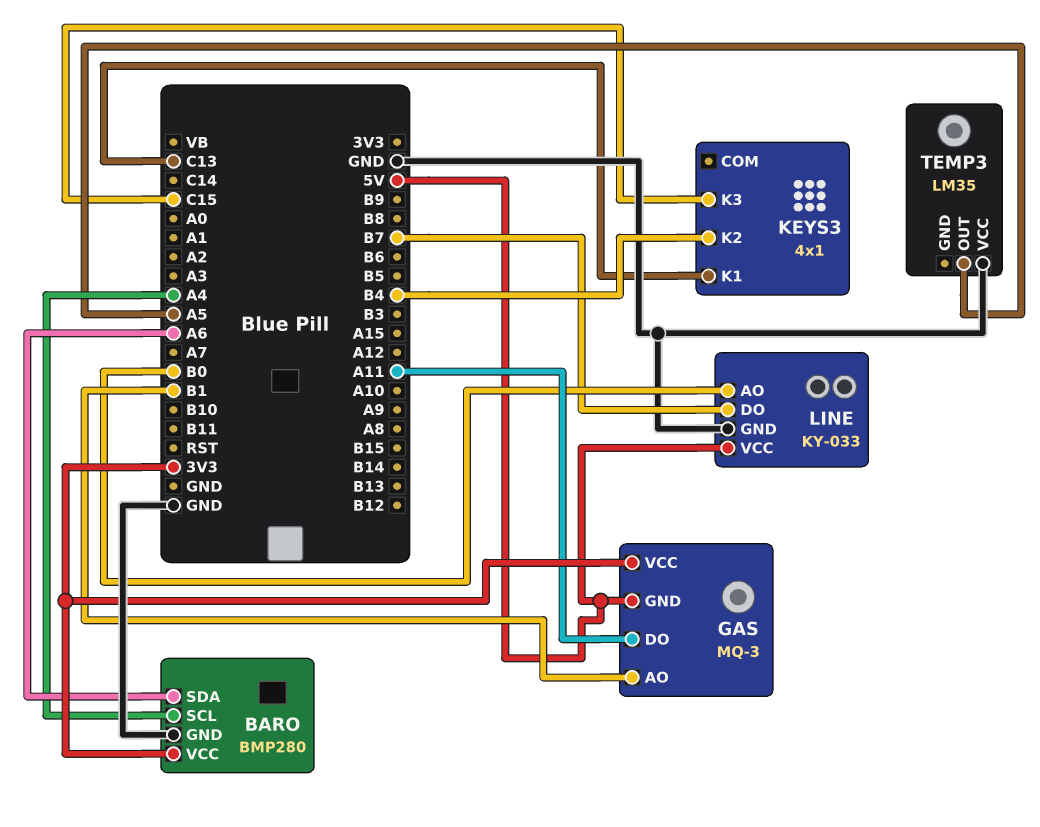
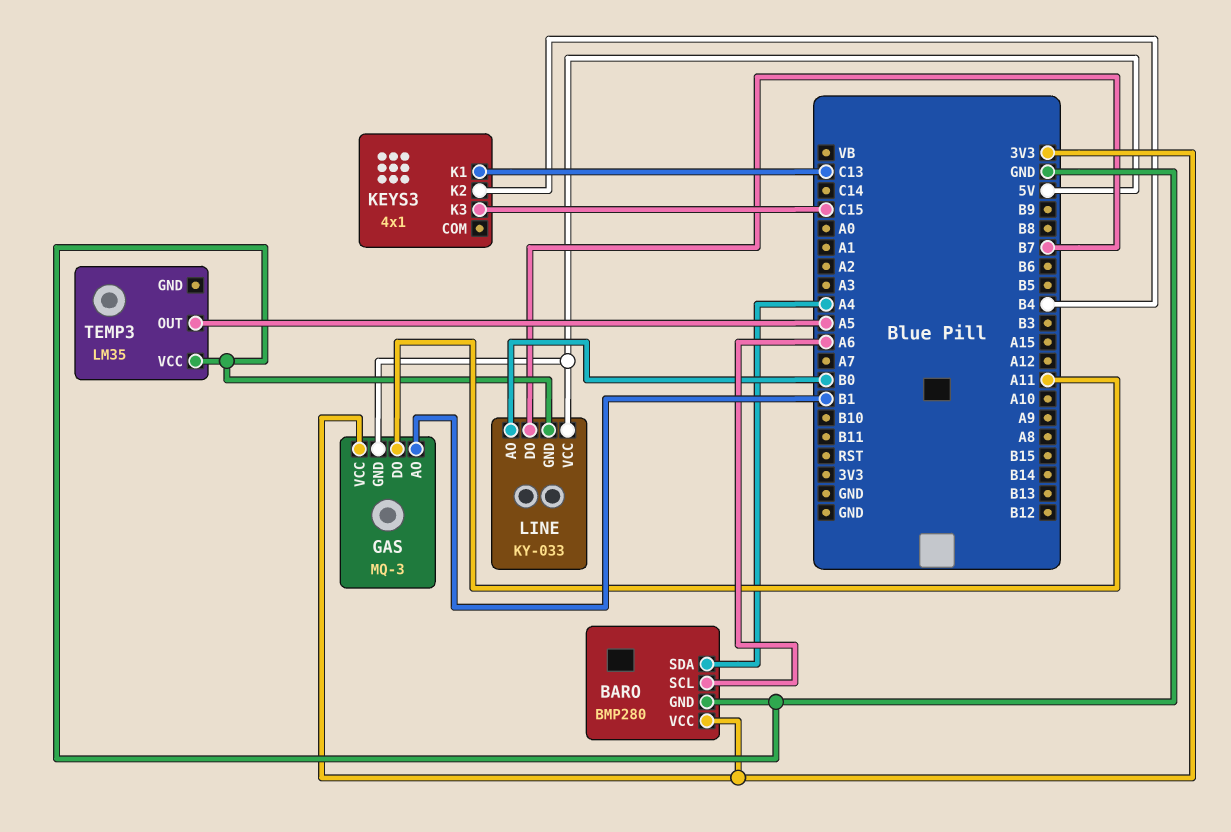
BARO pin SCL: A4 -> A6
BARO pin SDA: A6 -> A4

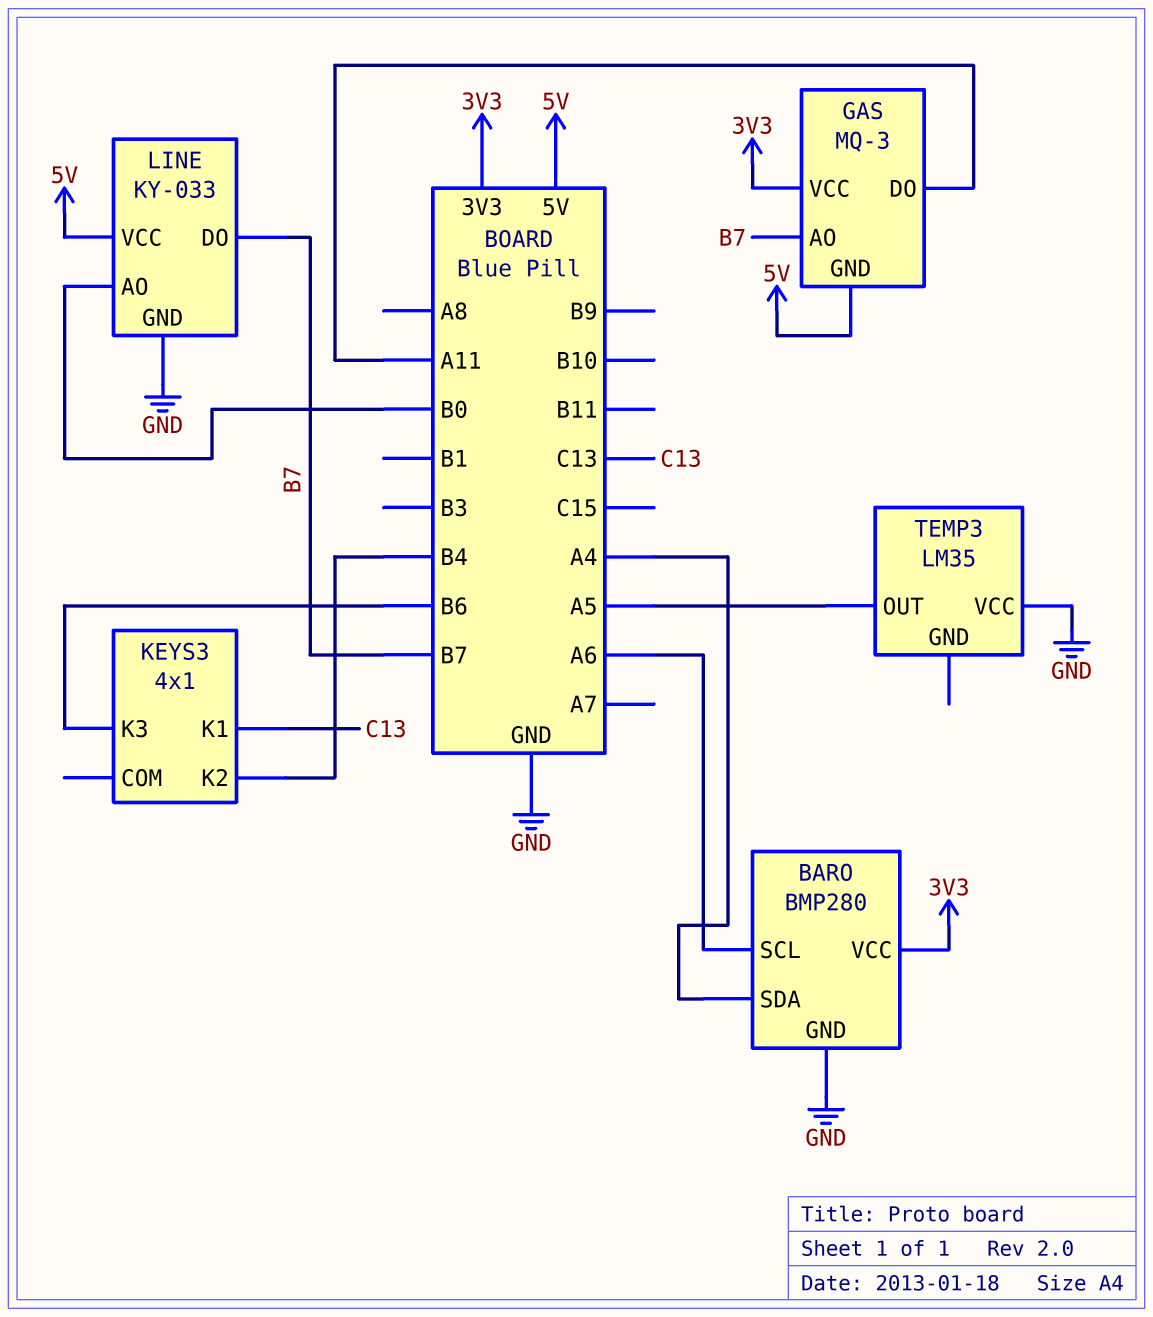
GAS pin AO: B1 -> B7
KEYS3 pin K3: C15 -> B6

